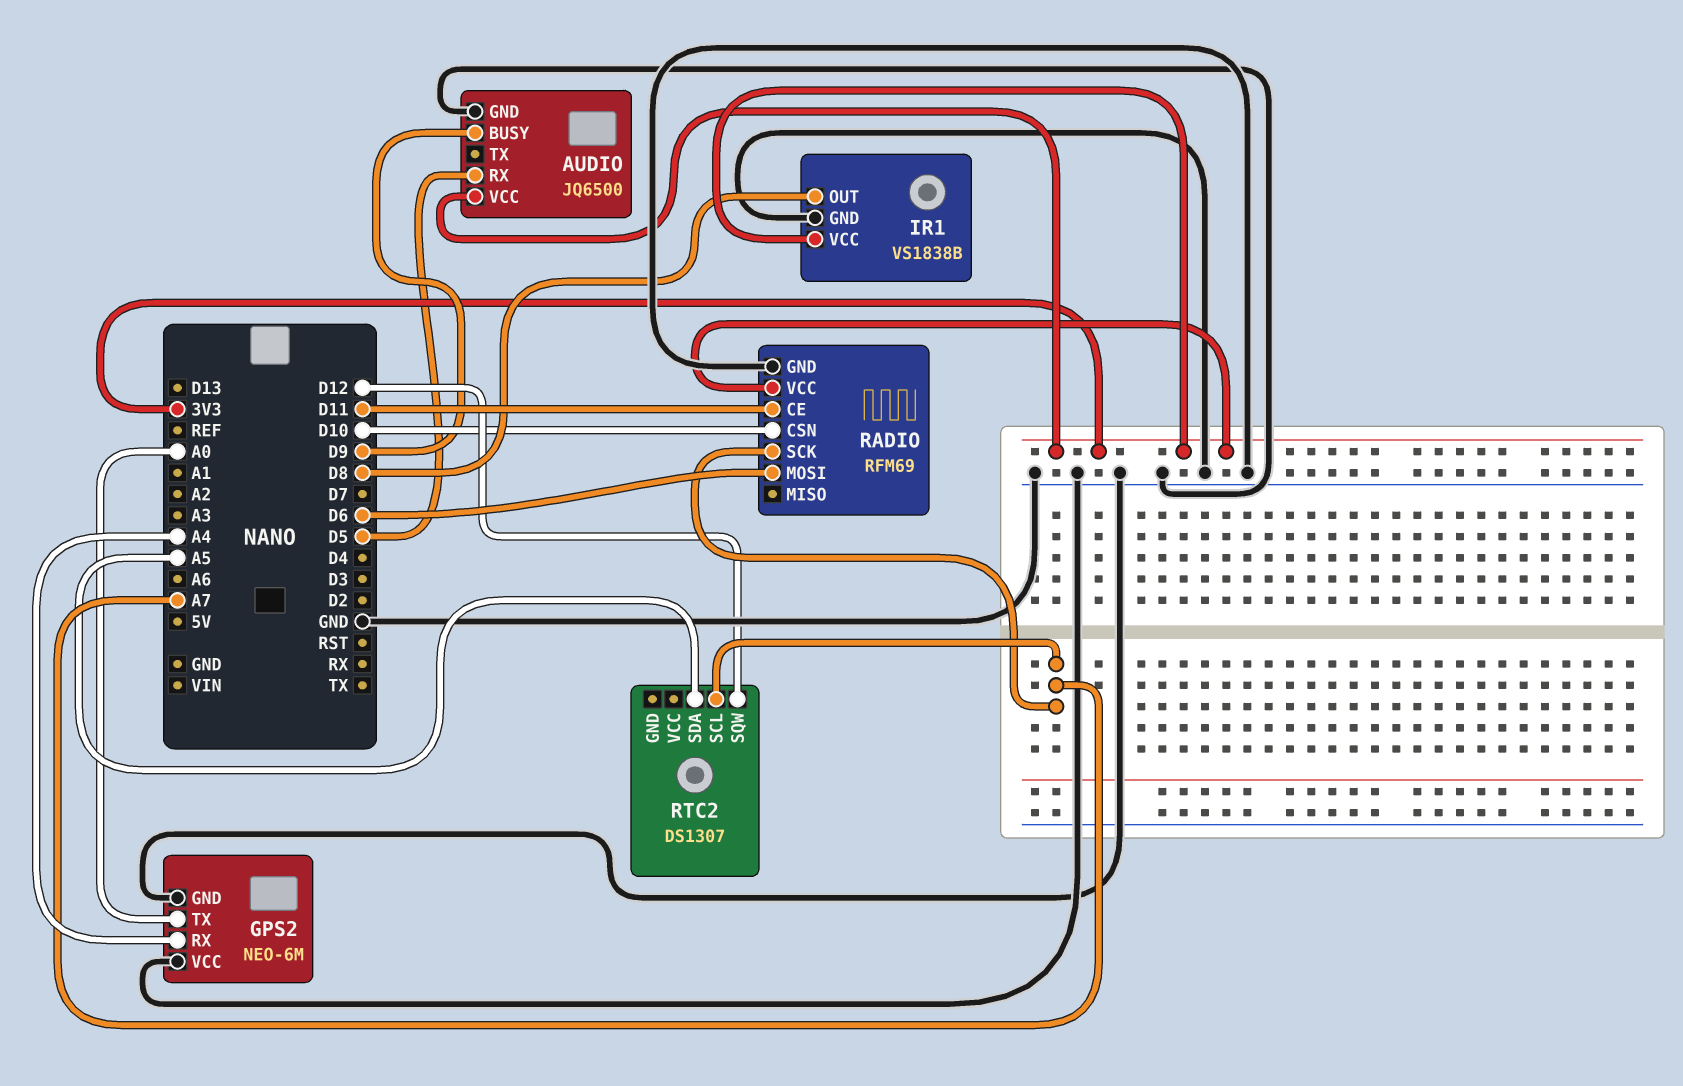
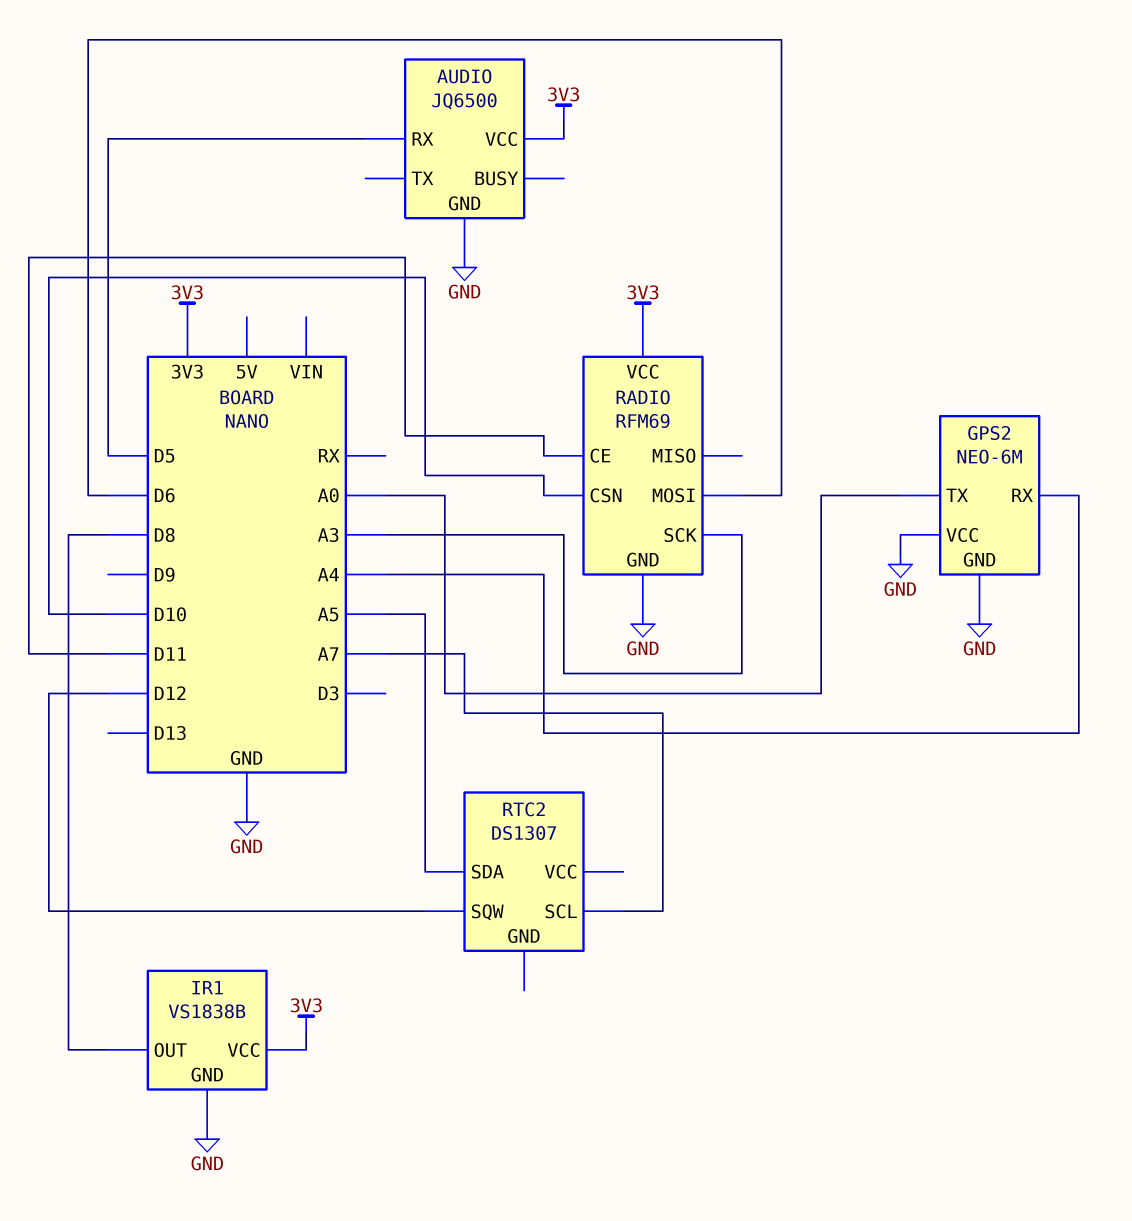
AUDIO pin BUSY: D9 -> none
RADIO pin SCK: A7 -> A3

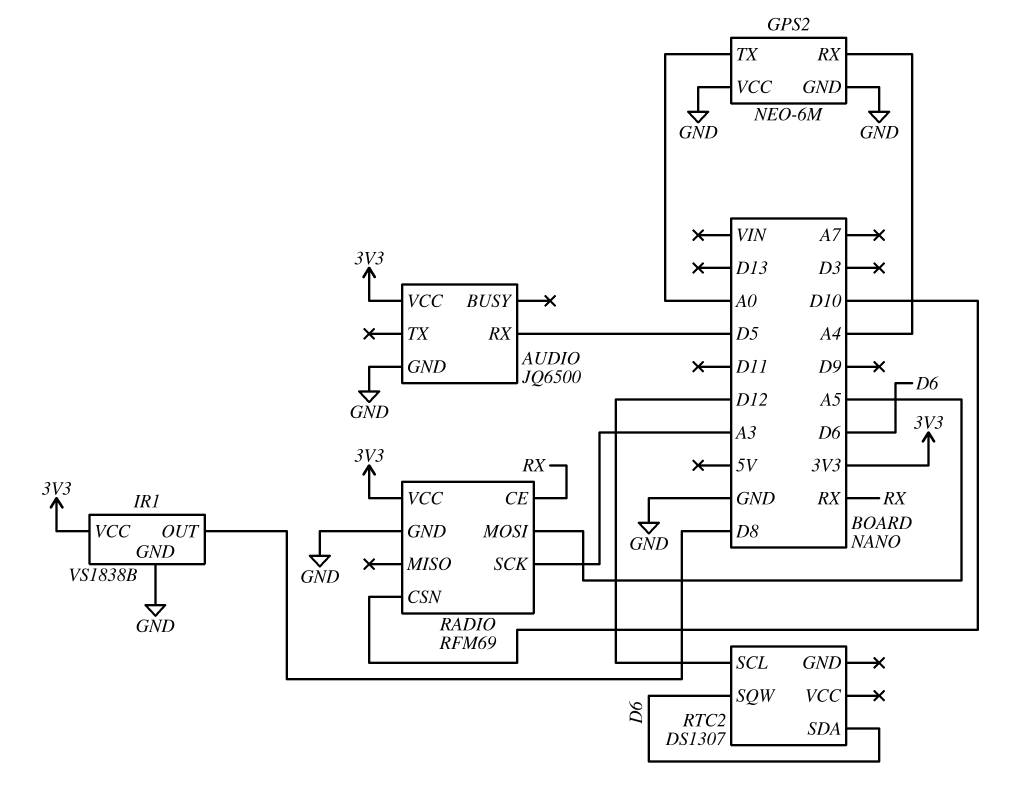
RADIO pin CE: D11 -> RX
RADIO pin MOSI: D6 -> A5
RTC2 pin SCL: A7 -> D12
RTC2 pin SDA: A5 -> D6
RTC2 pin SQW: D12 -> D6

